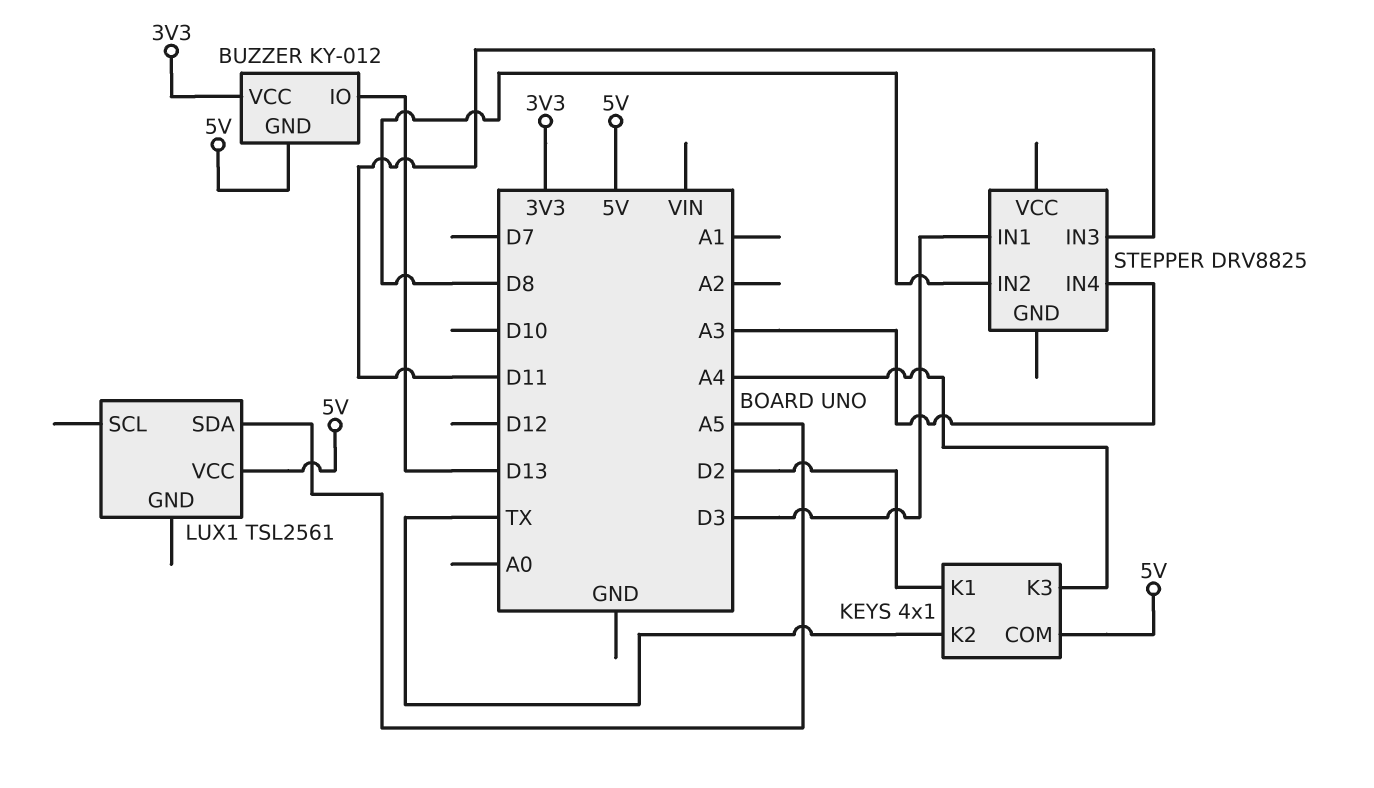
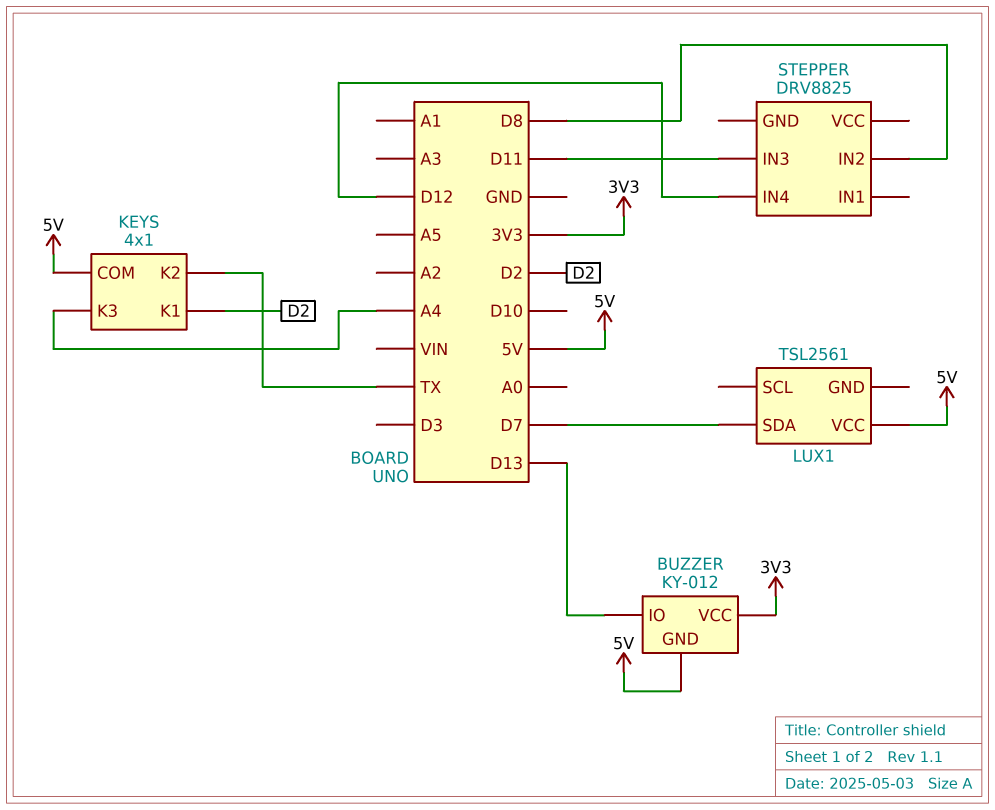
LUX1 pin SDA: A5 -> D7
STEPPER pin IN1: D3 -> none
STEPPER pin IN4: A3 -> D12

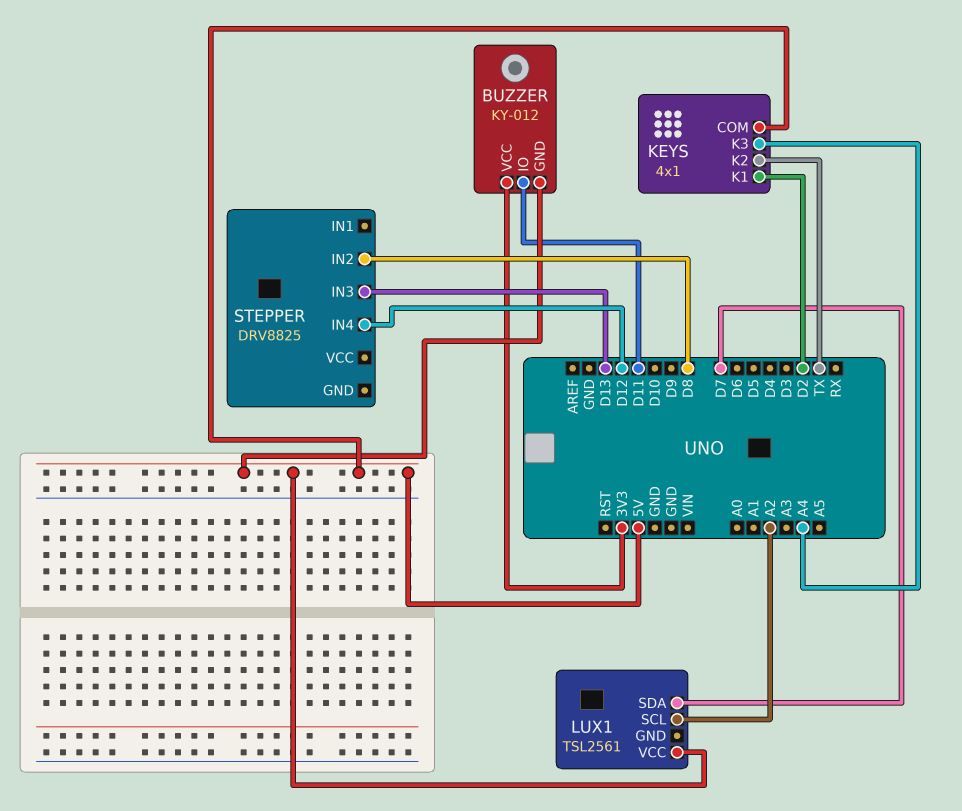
BUZZER pin IO: D13 -> D11
LUX1 pin SCL: none -> A2
STEPPER pin IN3: D11 -> D13

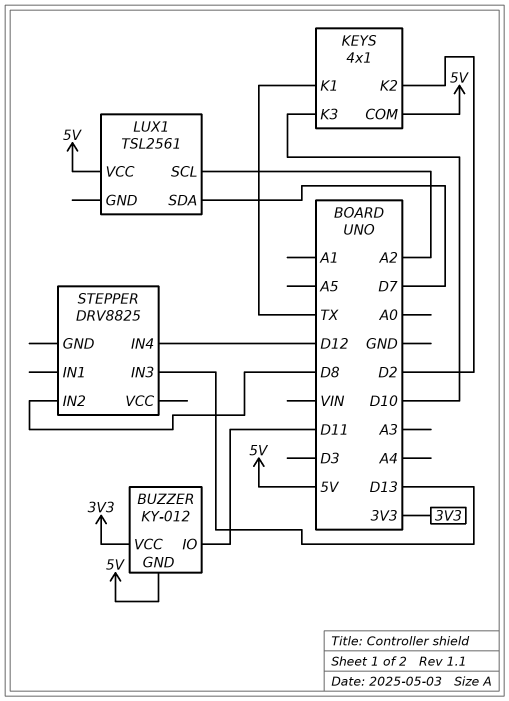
KEYS pin K1: D2 -> TX
KEYS pin K2: TX -> D2
KEYS pin K3: A4 -> D10

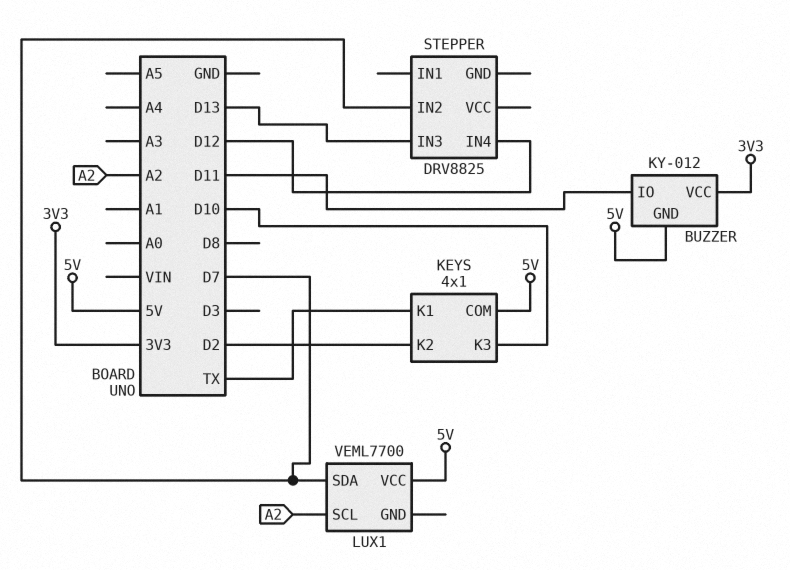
LUX1: TSL2561 -> VEML7700
STEPPER pin IN2: D8 -> D7

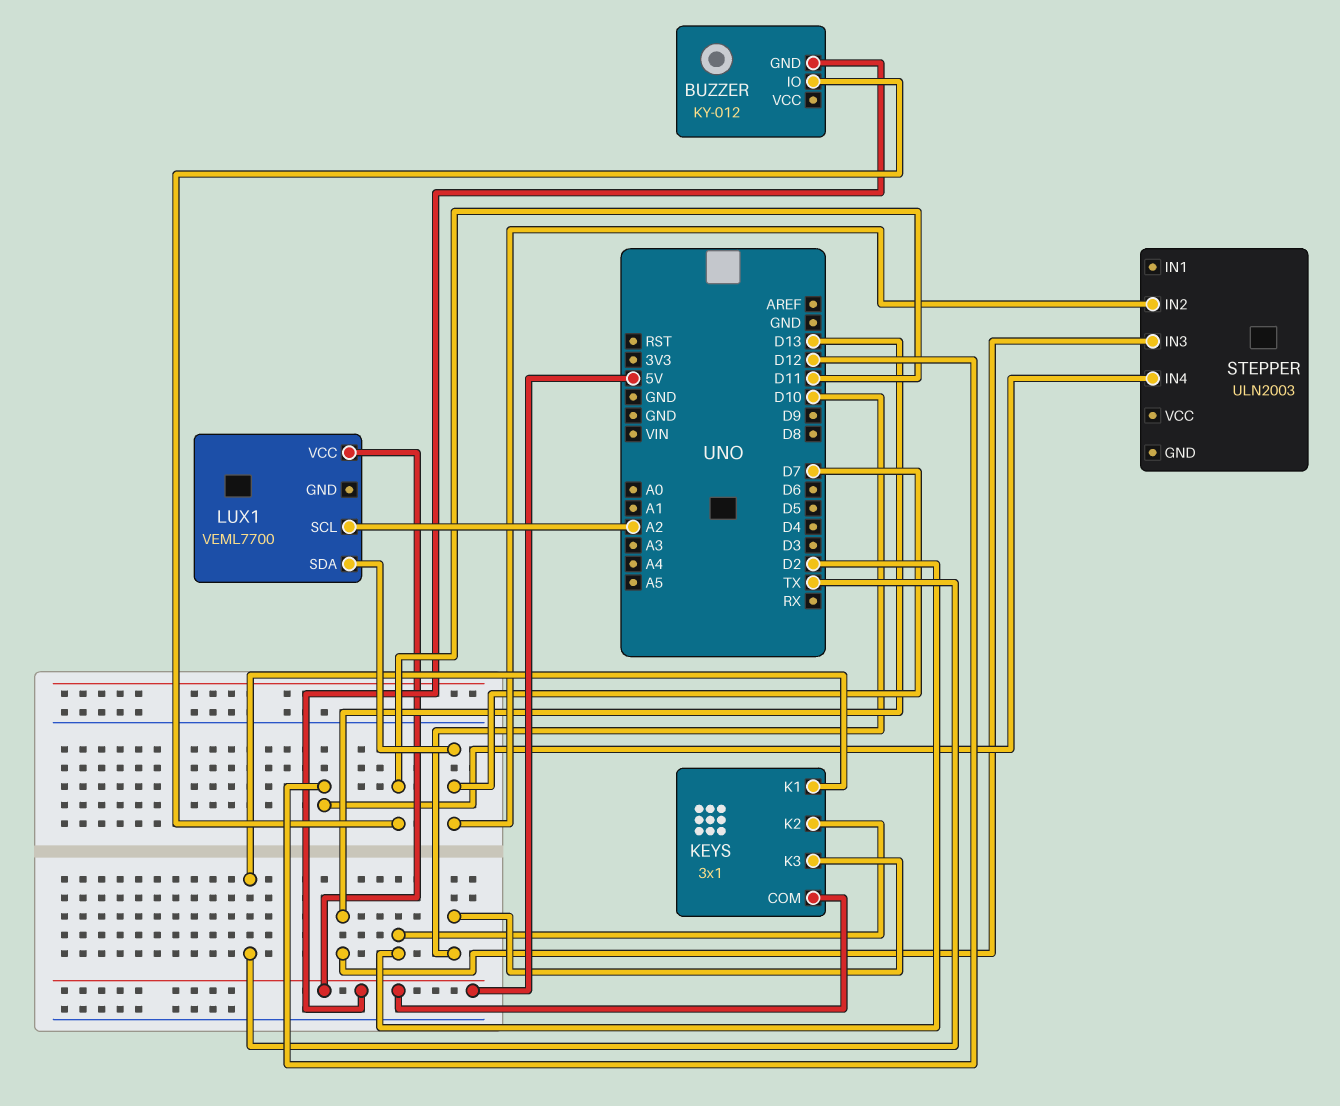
BUZZER pin VCC: 3V3 -> none
KEYS: 4x1 -> 3x1
STEPPER: DRV8825 -> ULN2003

